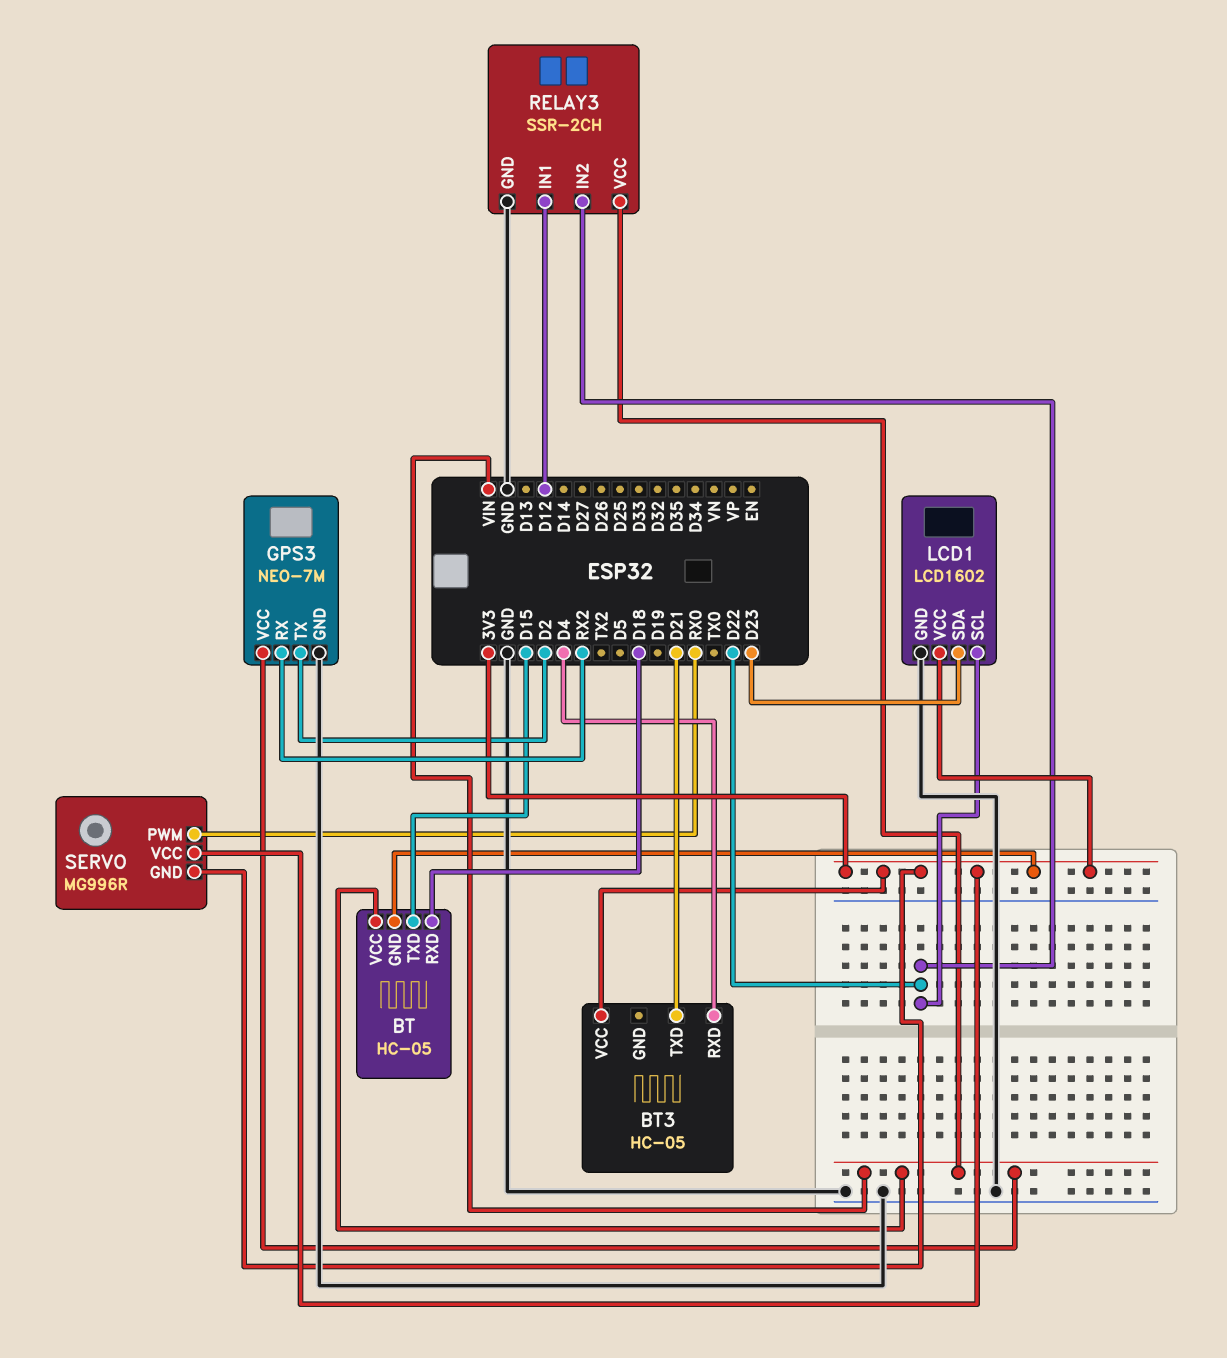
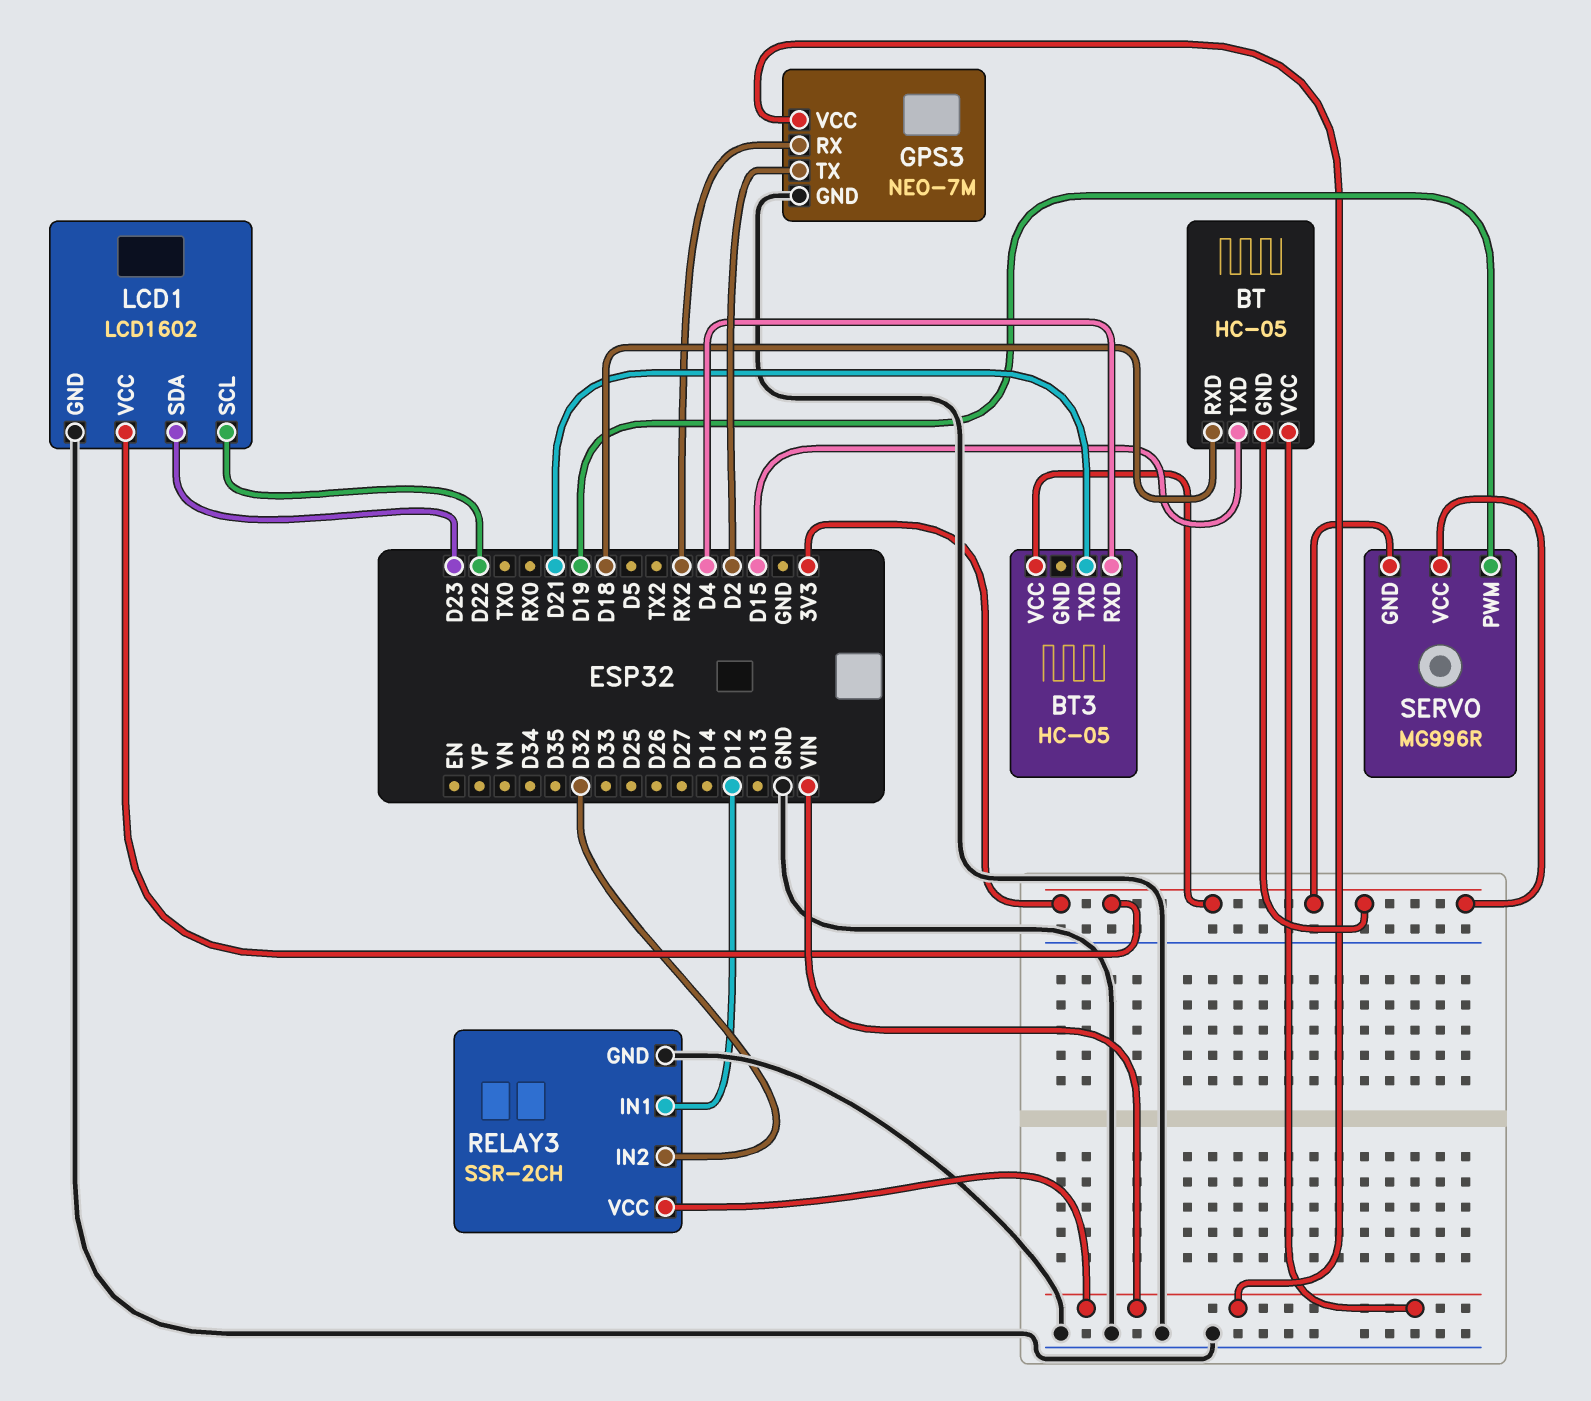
RELAY3 pin IN2: D22 -> D32
SERVO pin PWM: RX0 -> D19

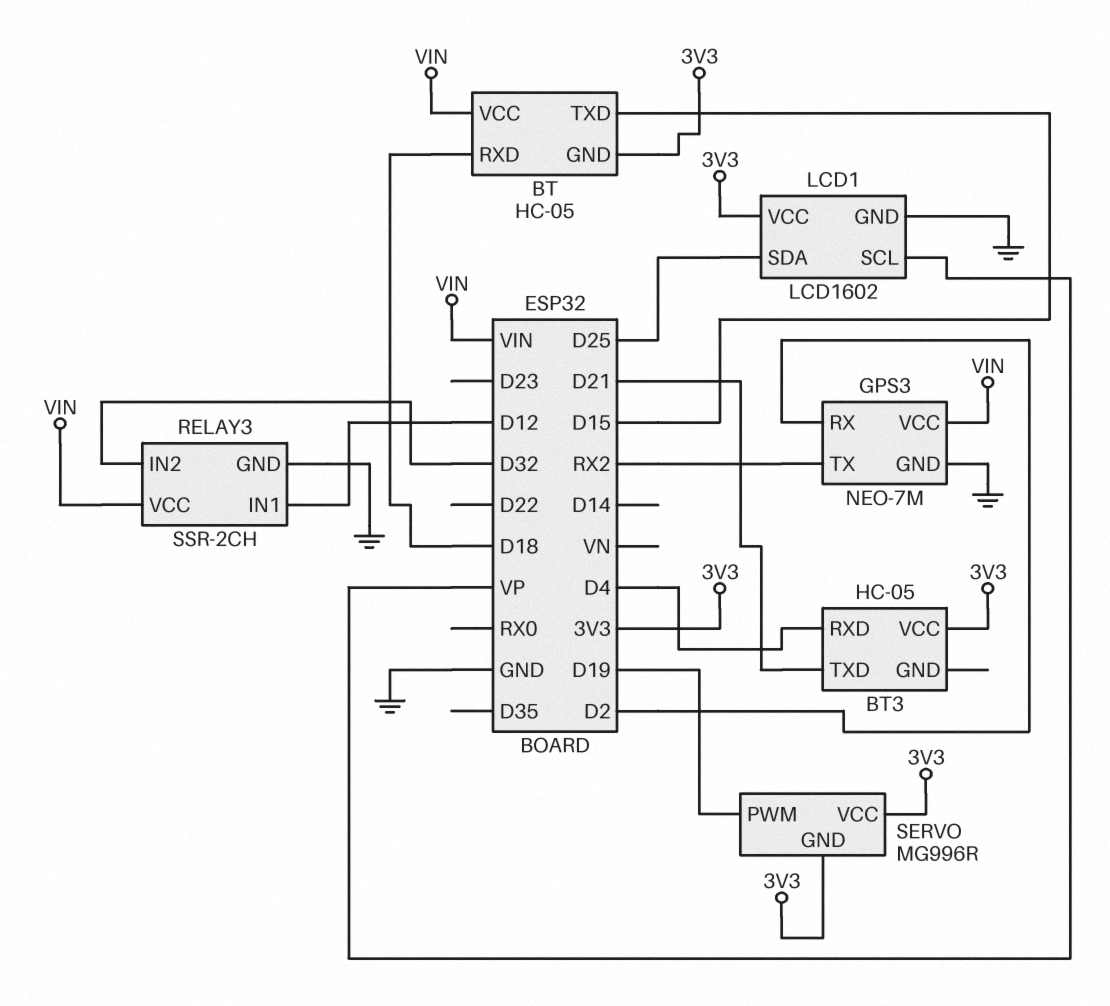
GPS3 pin RX: RX2 -> D2
GPS3 pin TX: D2 -> RX2
LCD1 pin SCL: D22 -> VP
LCD1 pin SDA: D23 -> D25

